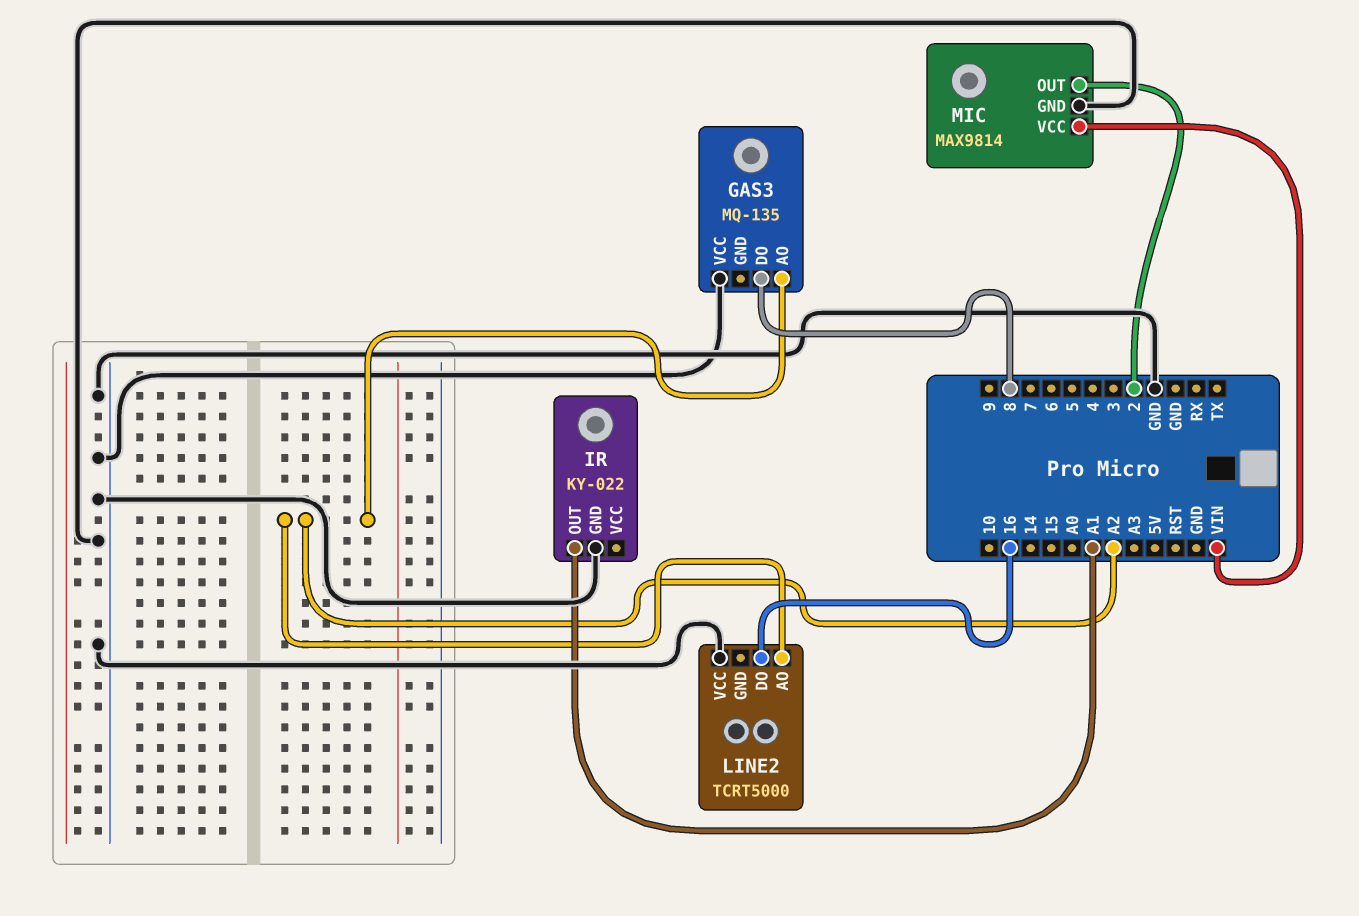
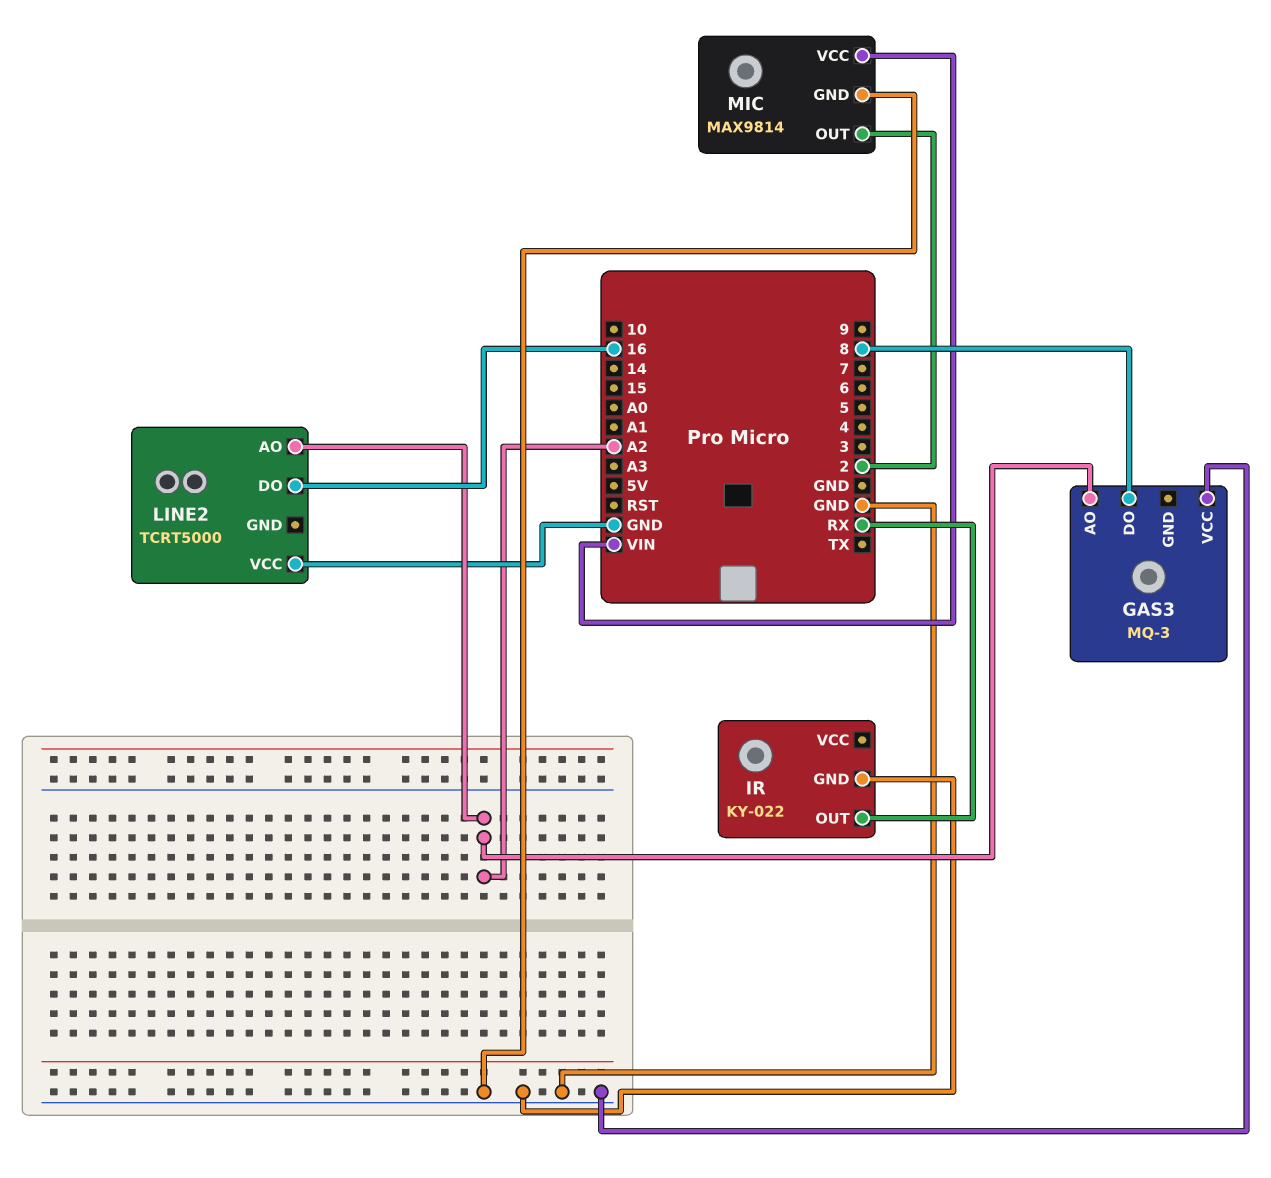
GAS3: MQ-135 -> MQ-3
IR pin OUT: A1 -> RX

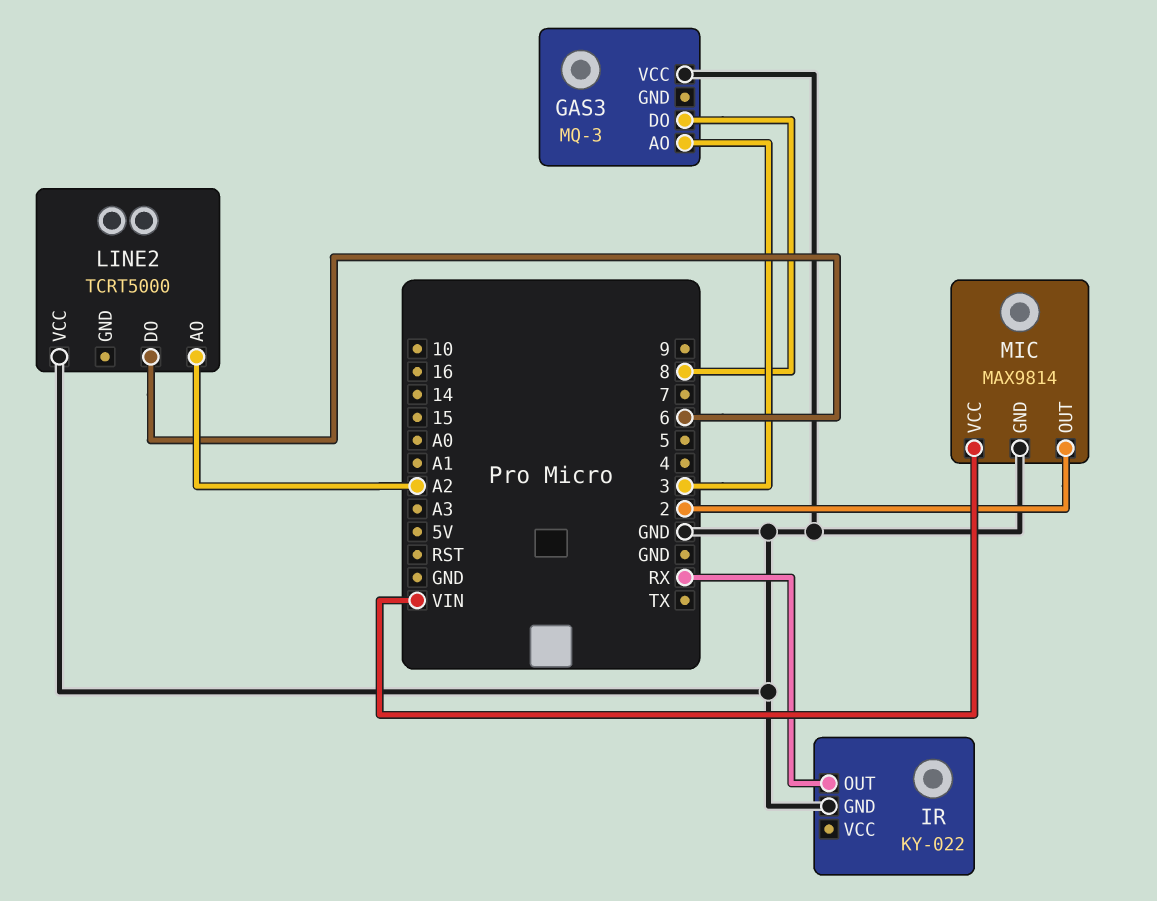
GAS3 pin AO: A2 -> 3
LINE2 pin DO: 16 -> 6

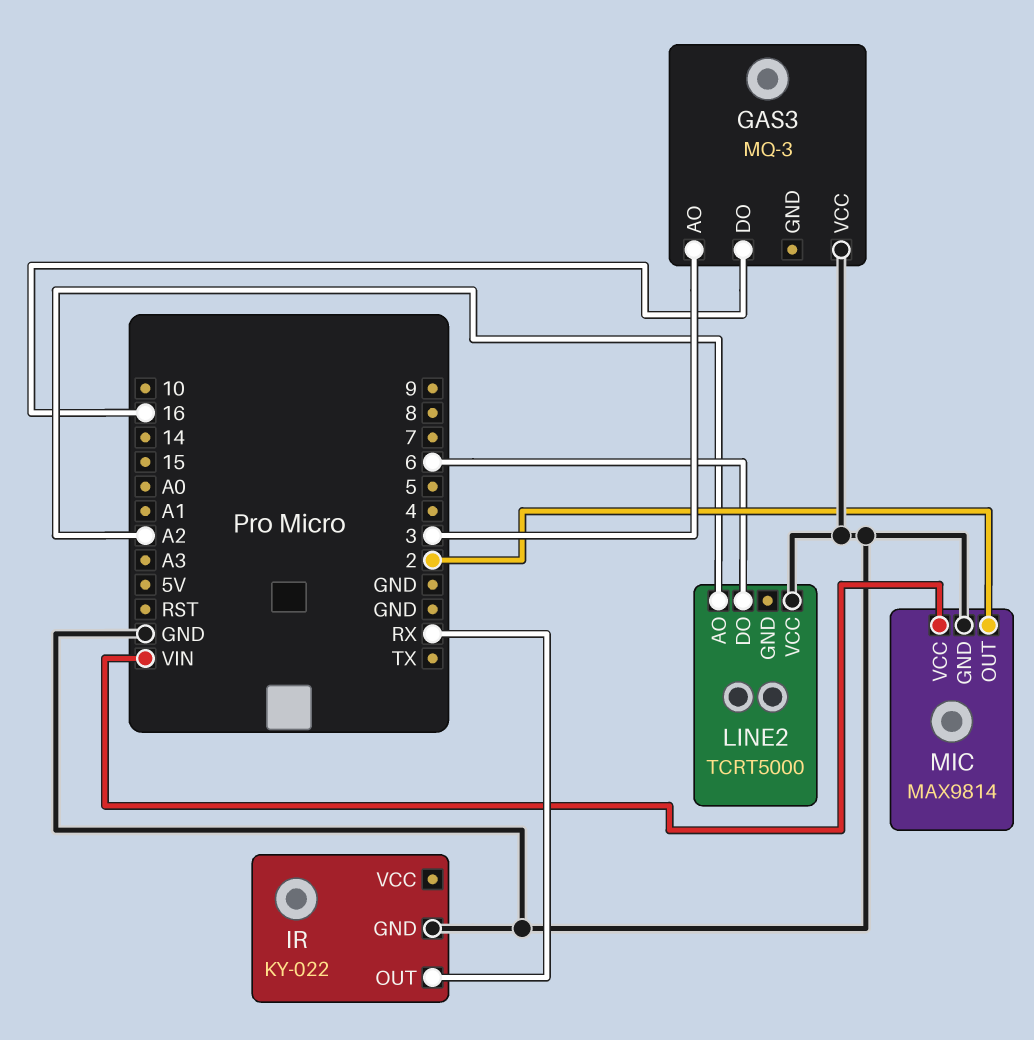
GAS3 pin DO: 8 -> 16

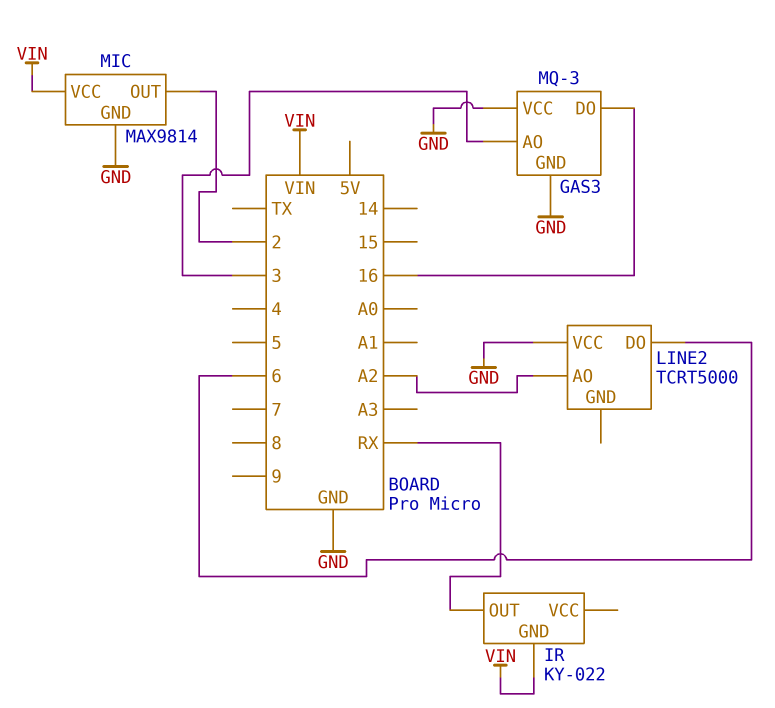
GAS3 pin GND: none -> GND
IR pin GND: GND -> VIN

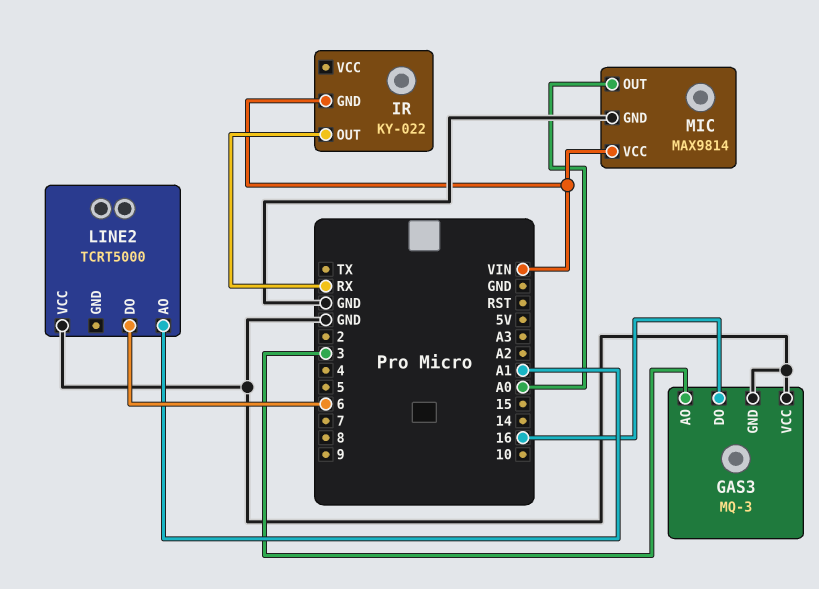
LINE2 pin AO: A2 -> A1
MIC pin OUT: 2 -> A0

